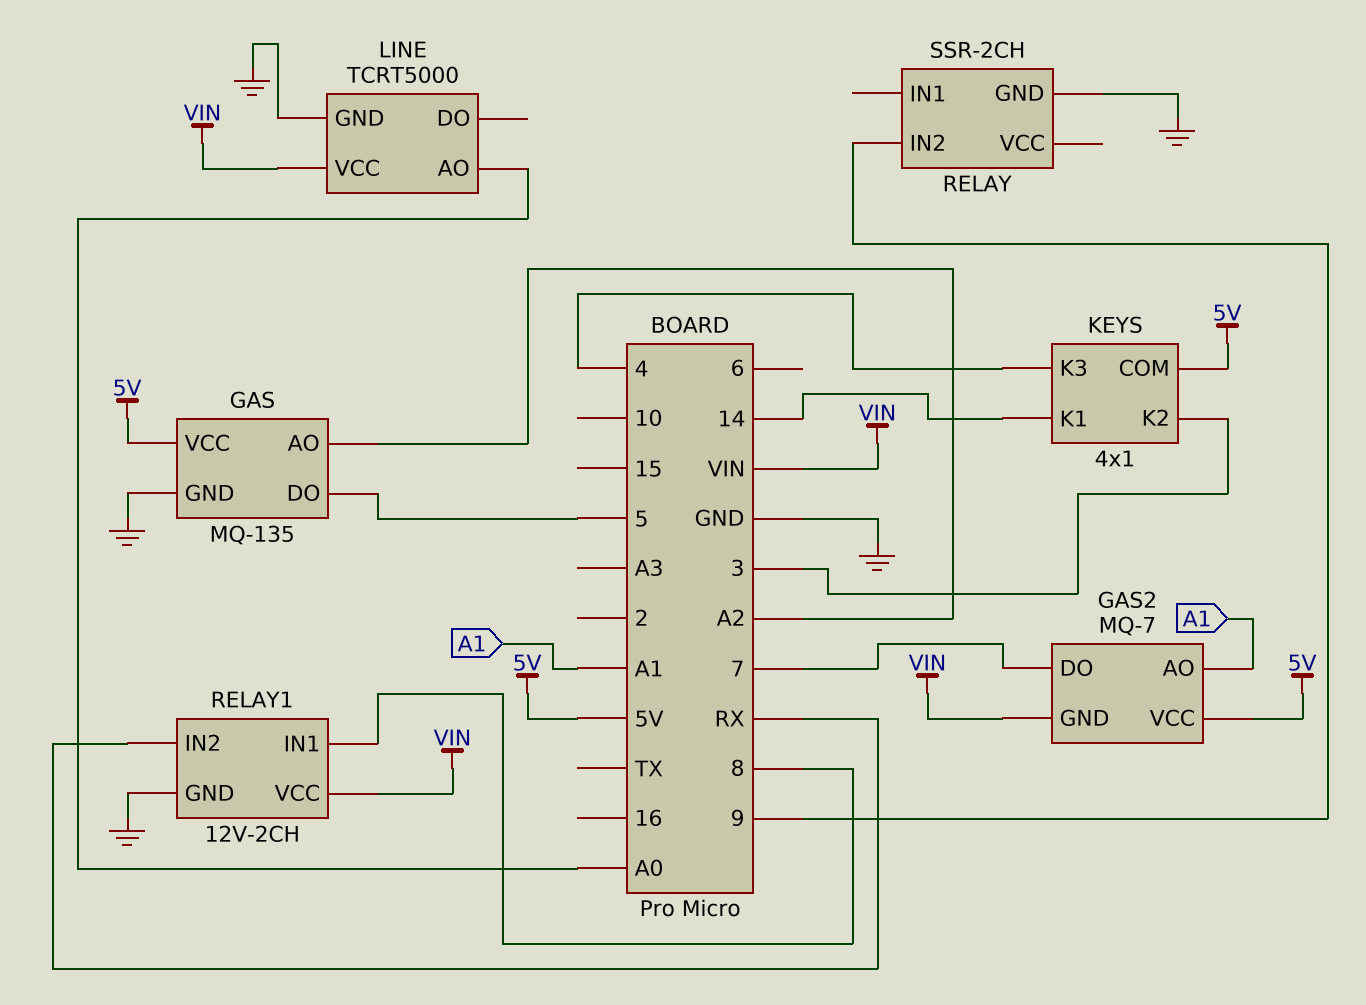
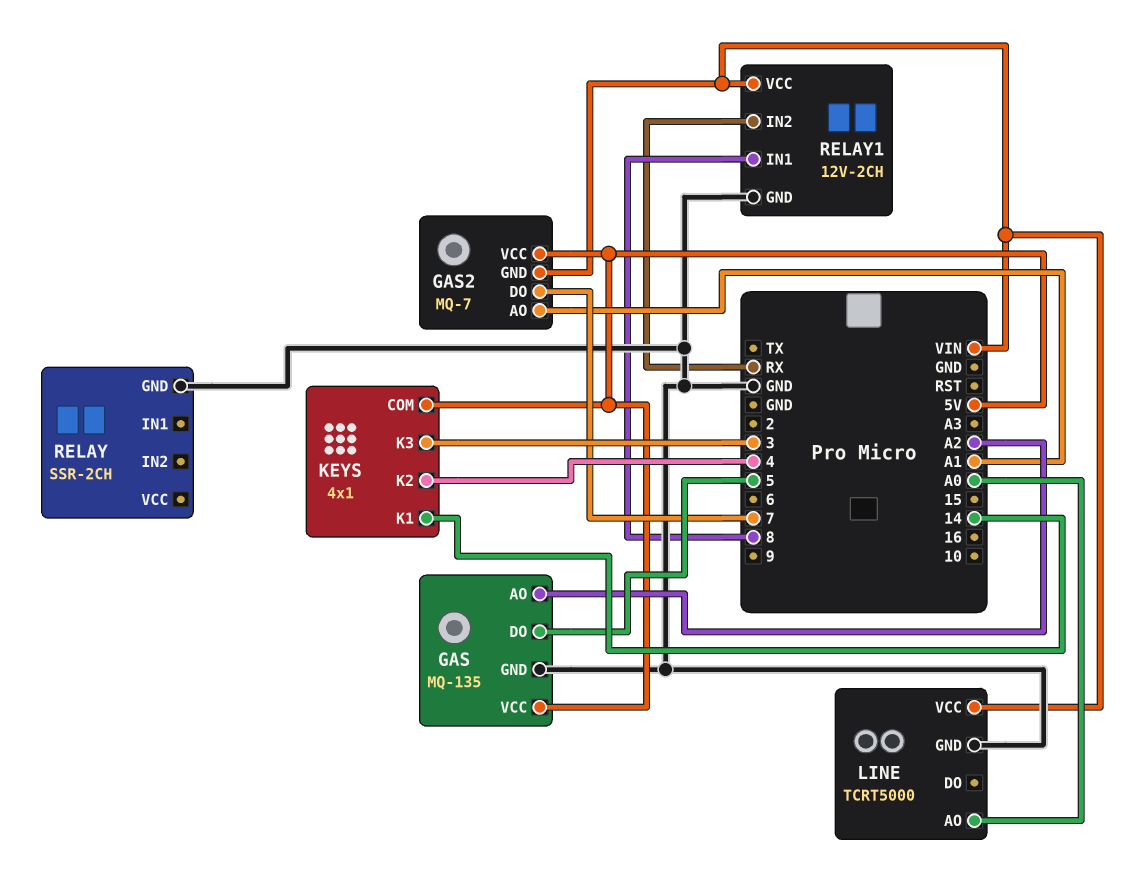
KEYS pin K2: 3 -> 4
KEYS pin K3: 4 -> 3
RELAY pin IN2: 9 -> none

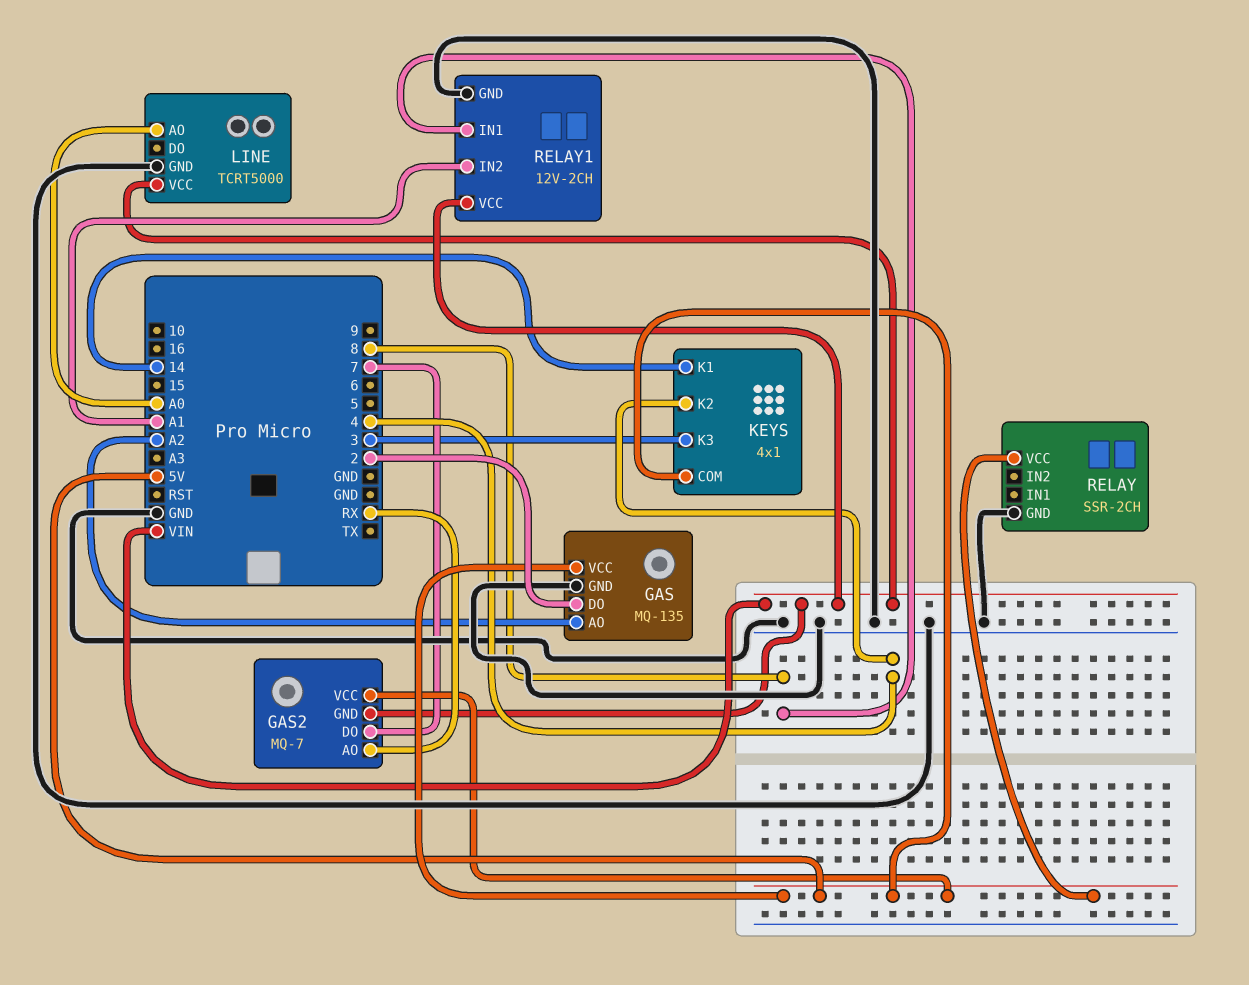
GAS pin DO: 5 -> 2
GAS2 pin AO: A1 -> RX
RELAY pin VCC: none -> 5V
RELAY1 pin IN2: RX -> A1

